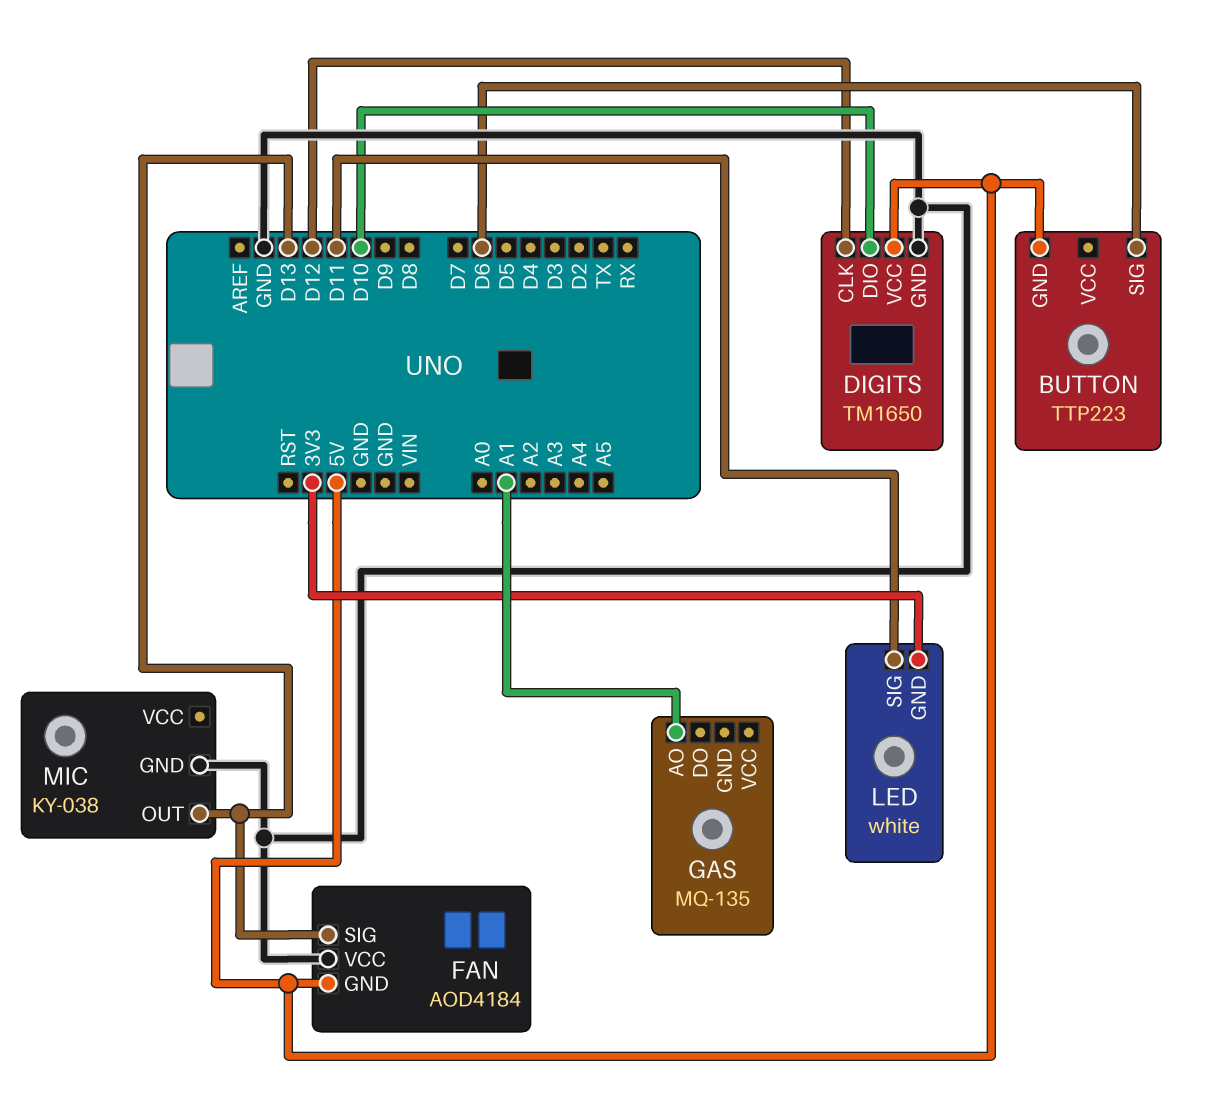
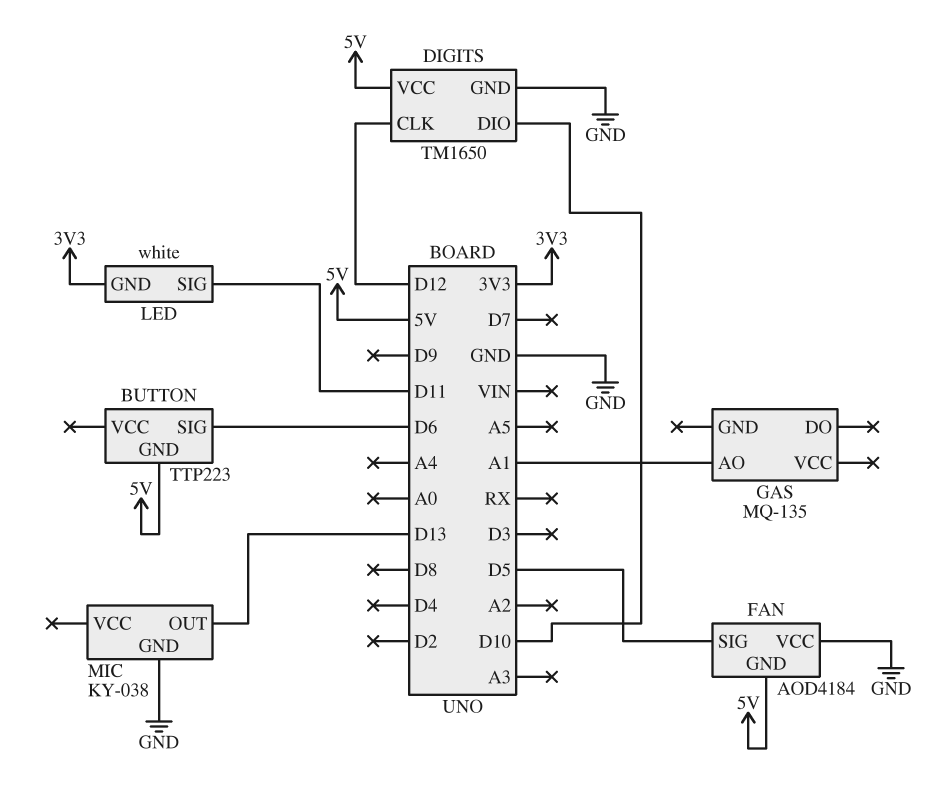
FAN pin SIG: D13 -> D5

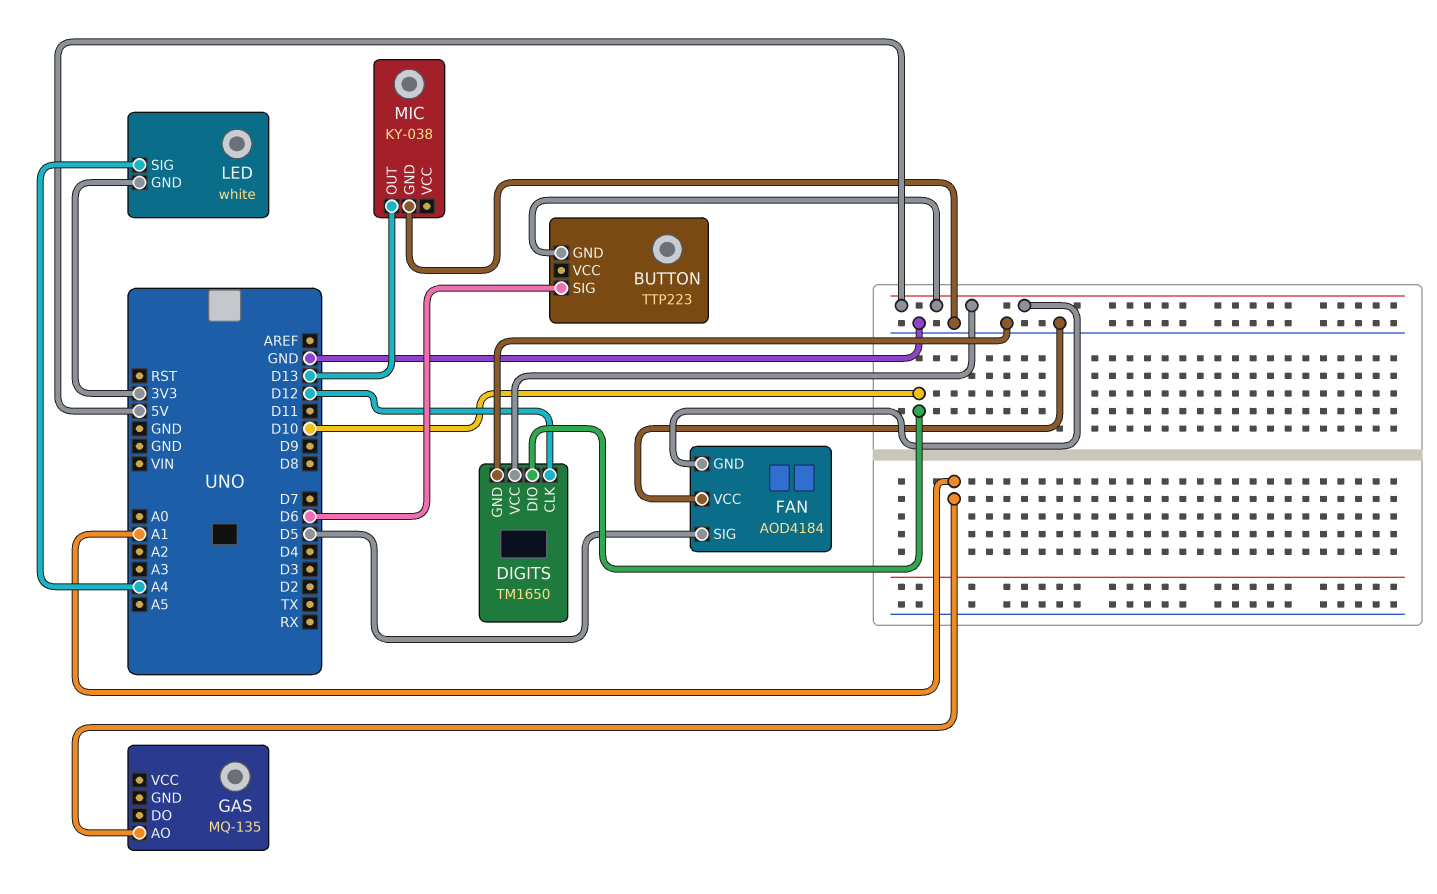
LED pin SIG: D11 -> A4

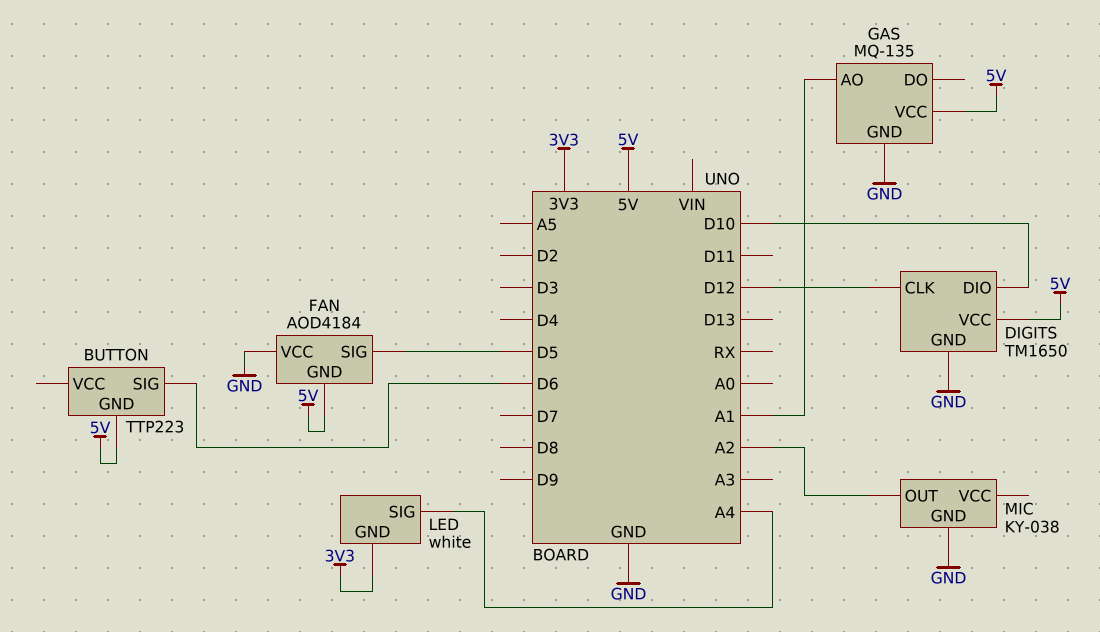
GAS pin GND: none -> GND
GAS pin VCC: none -> 5V
MIC pin OUT: D13 -> A2

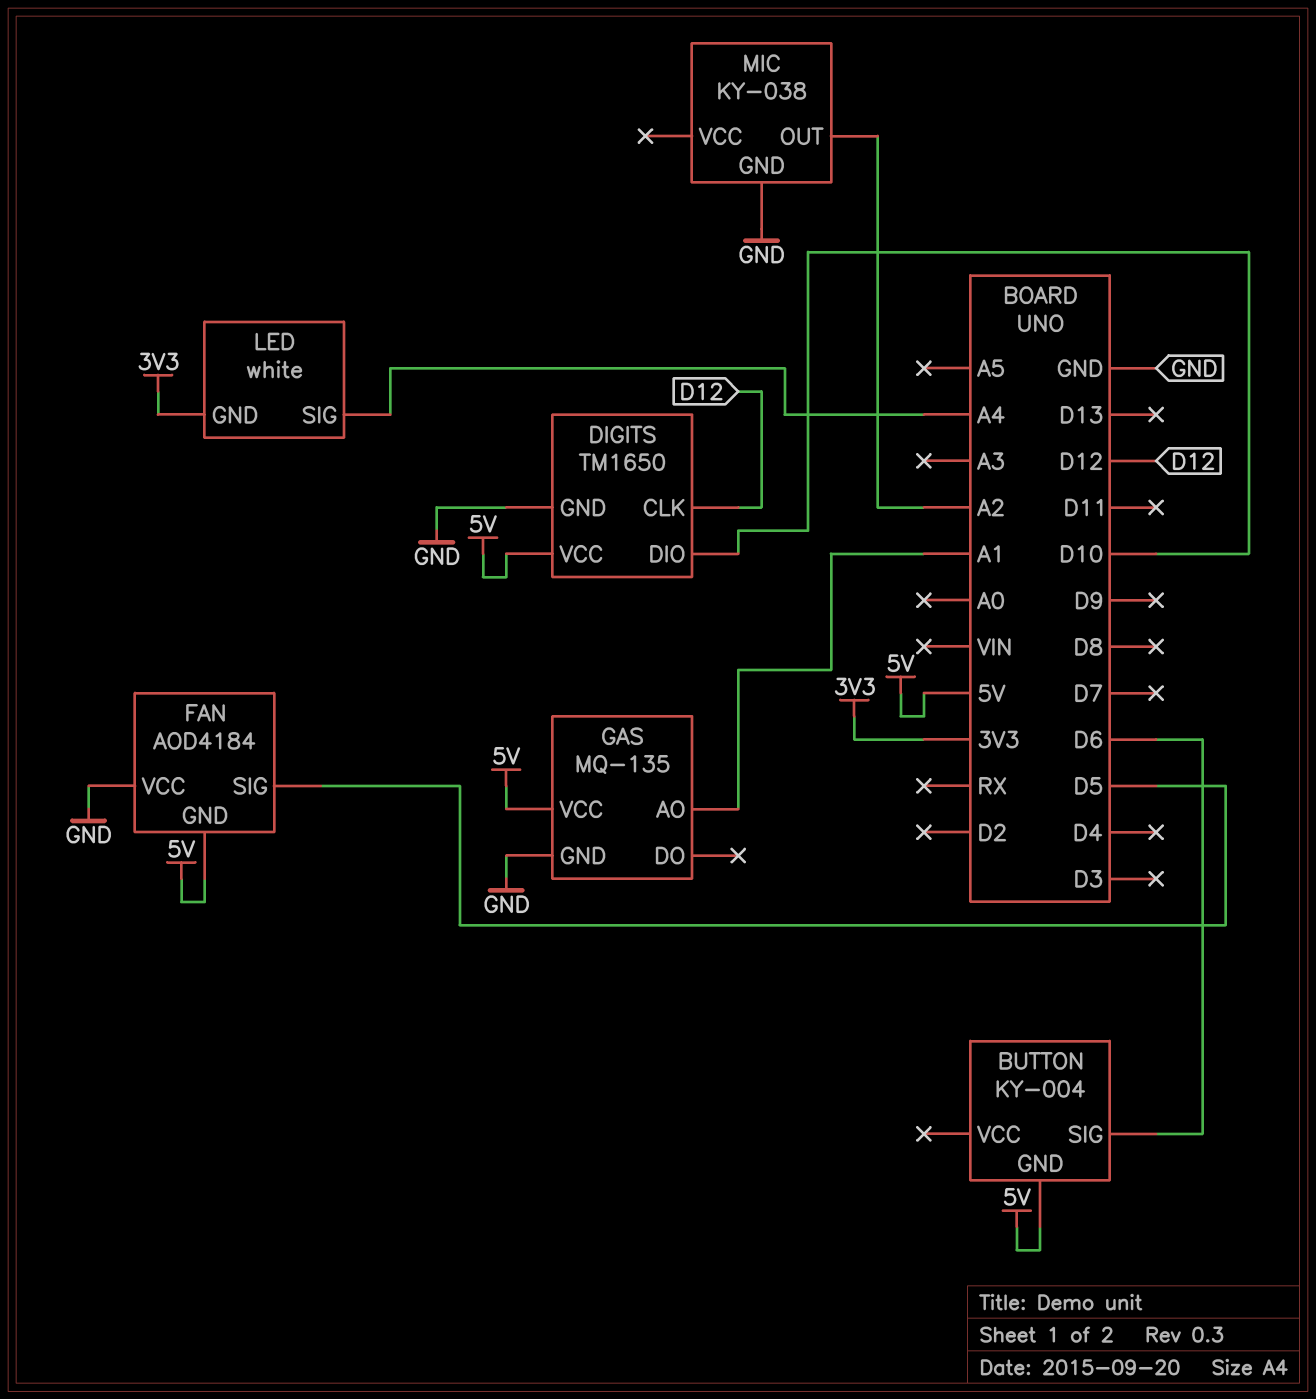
BUTTON: TTP223 -> KY-004

